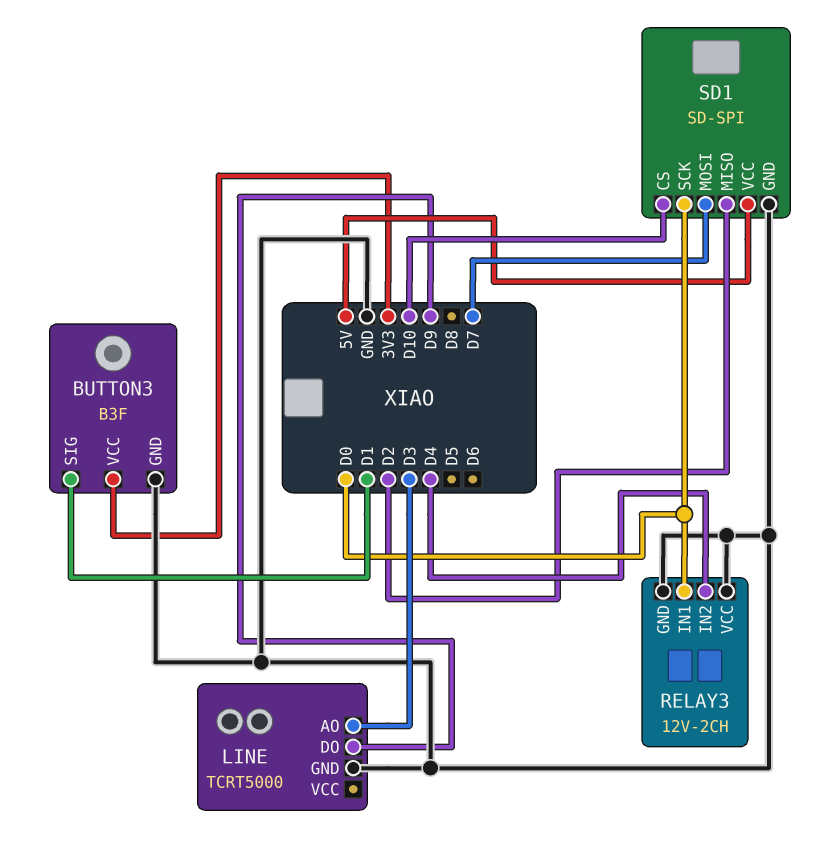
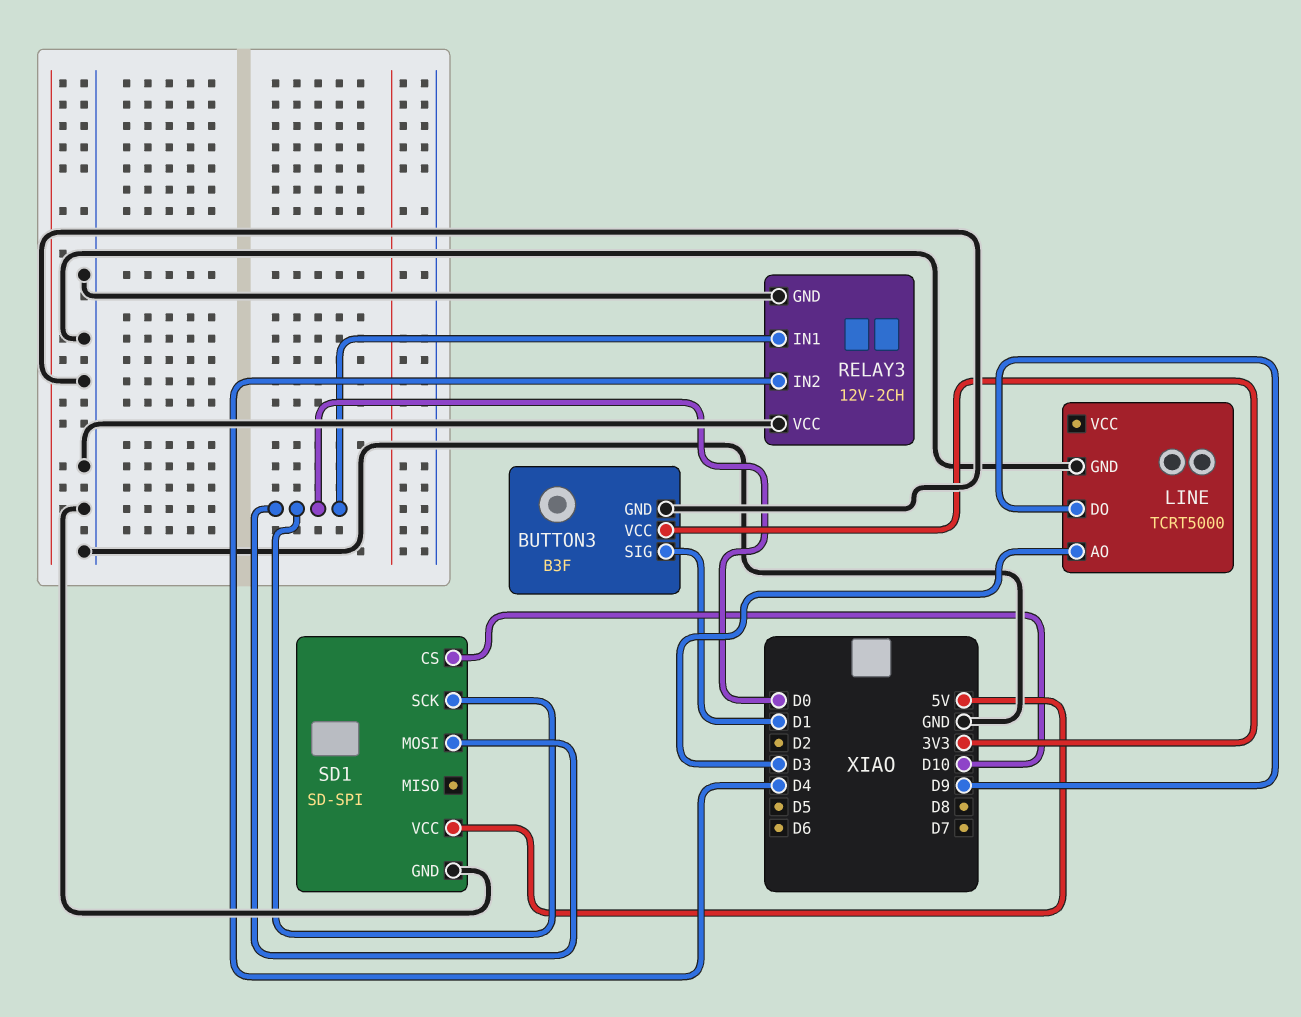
SD1 pin MISO: D2 -> none
SD1 pin MOSI: D7 -> D0

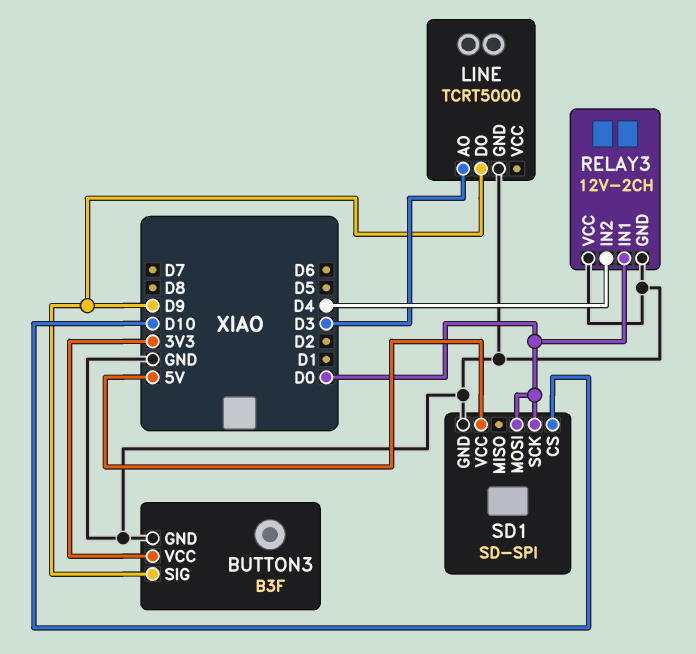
BUTTON3 pin SIG: D1 -> D9

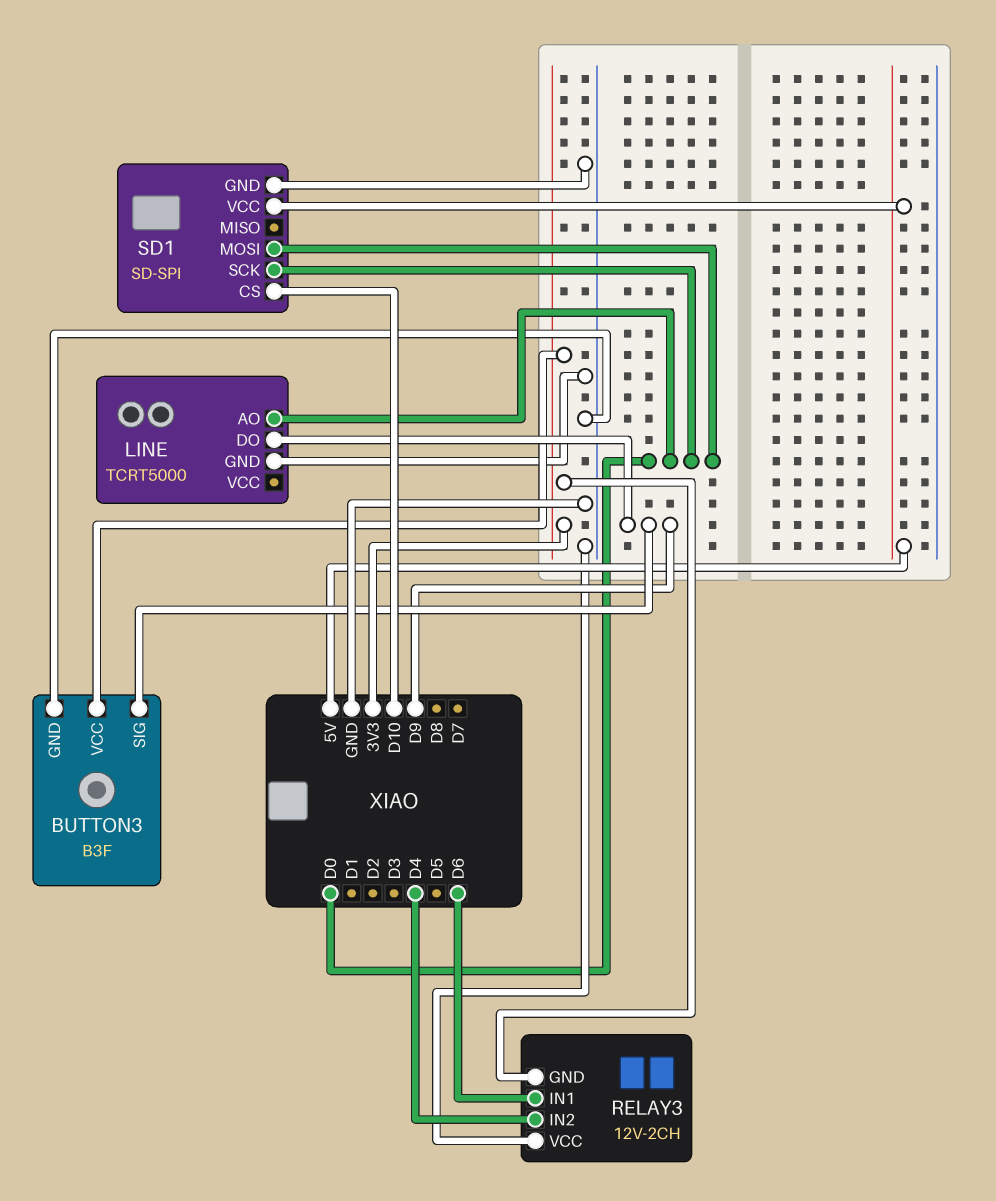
LINE pin AO: D3 -> D0
RELAY3 pin GND: GND -> 3V3
RELAY3 pin IN1: D0 -> D6

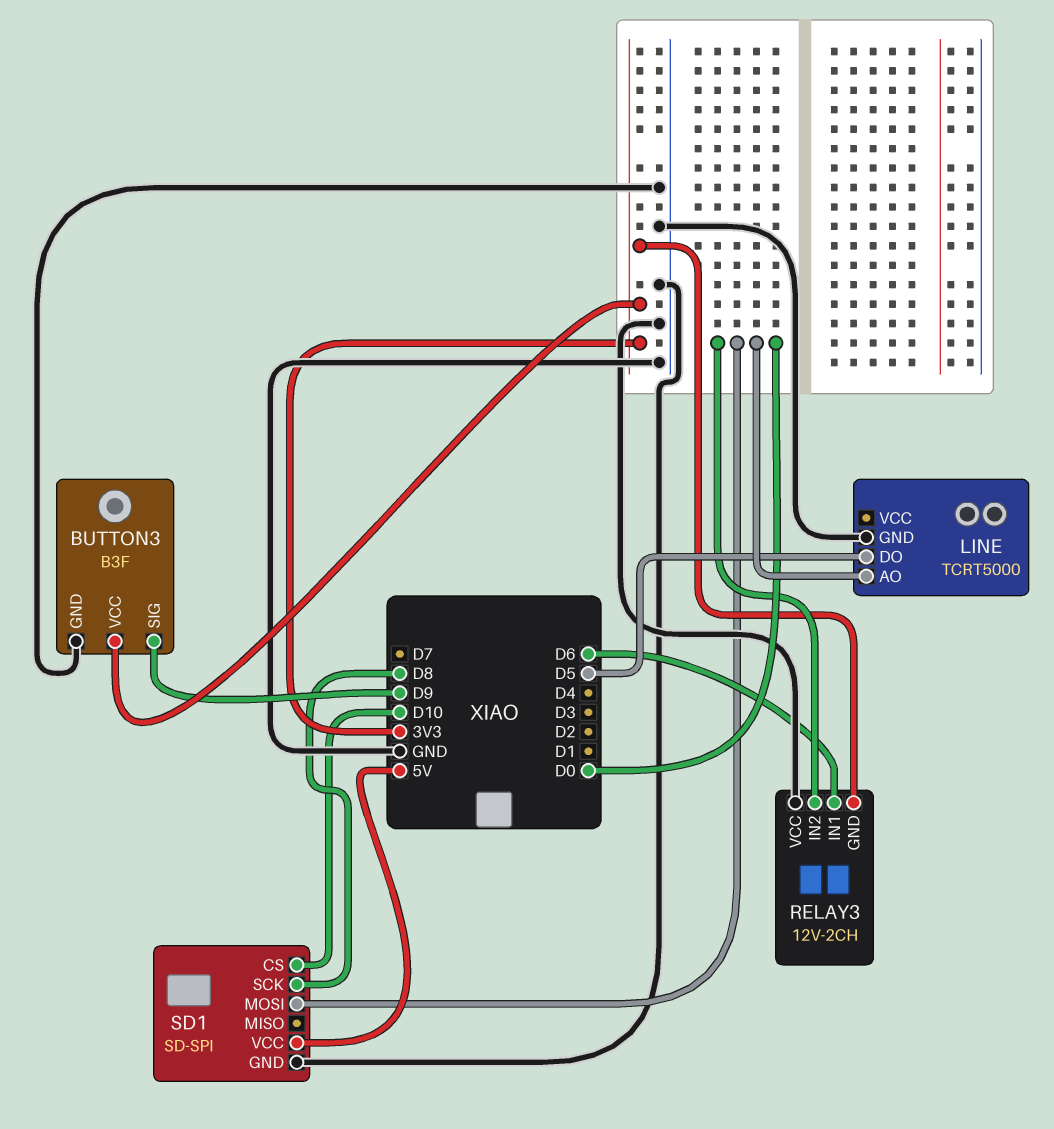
LINE pin DO: D9 -> D5
RELAY3 pin IN2: D4 -> D0
SD1 pin SCK: D0 -> D8

